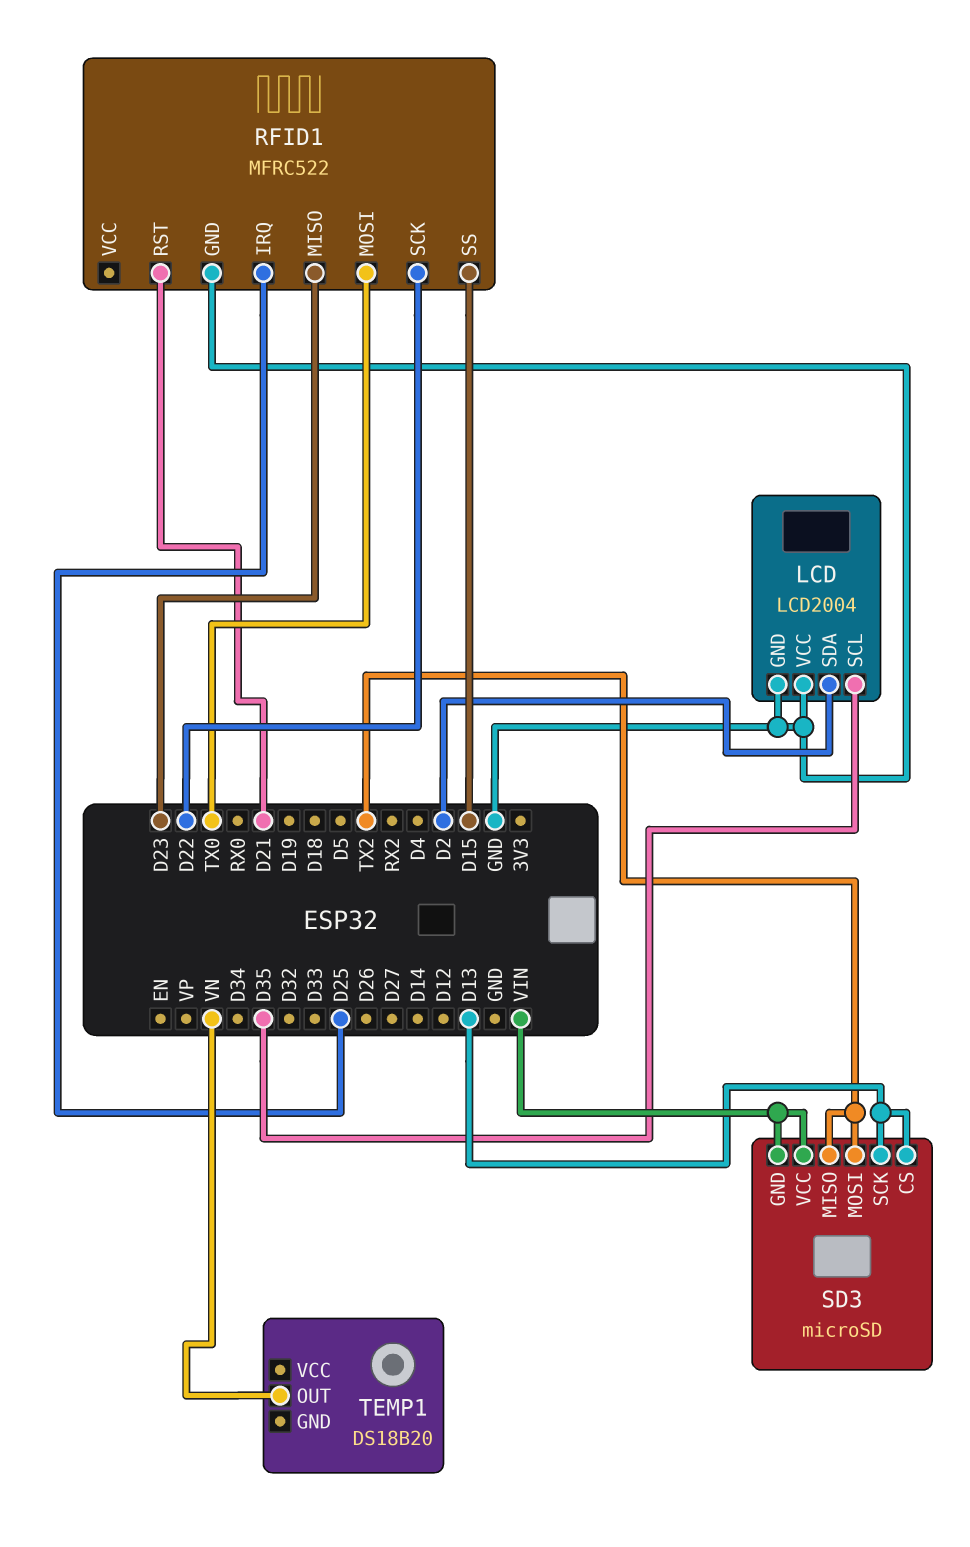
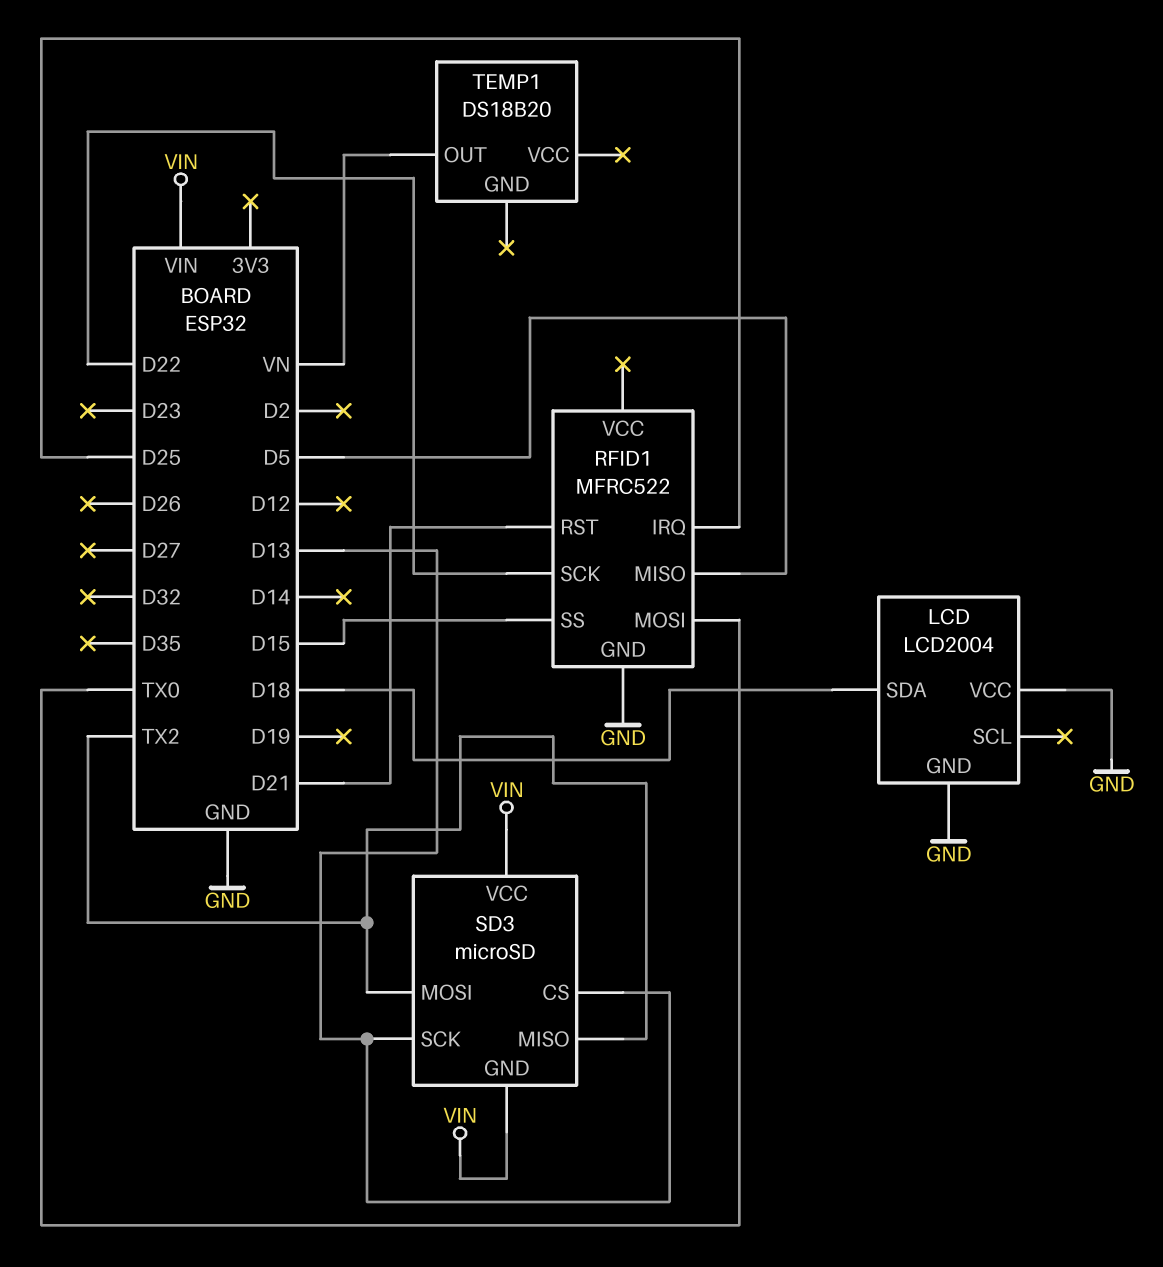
LCD pin SCL: D35 -> none
LCD pin SDA: D2 -> D18
RFID1 pin MISO: D23 -> D5

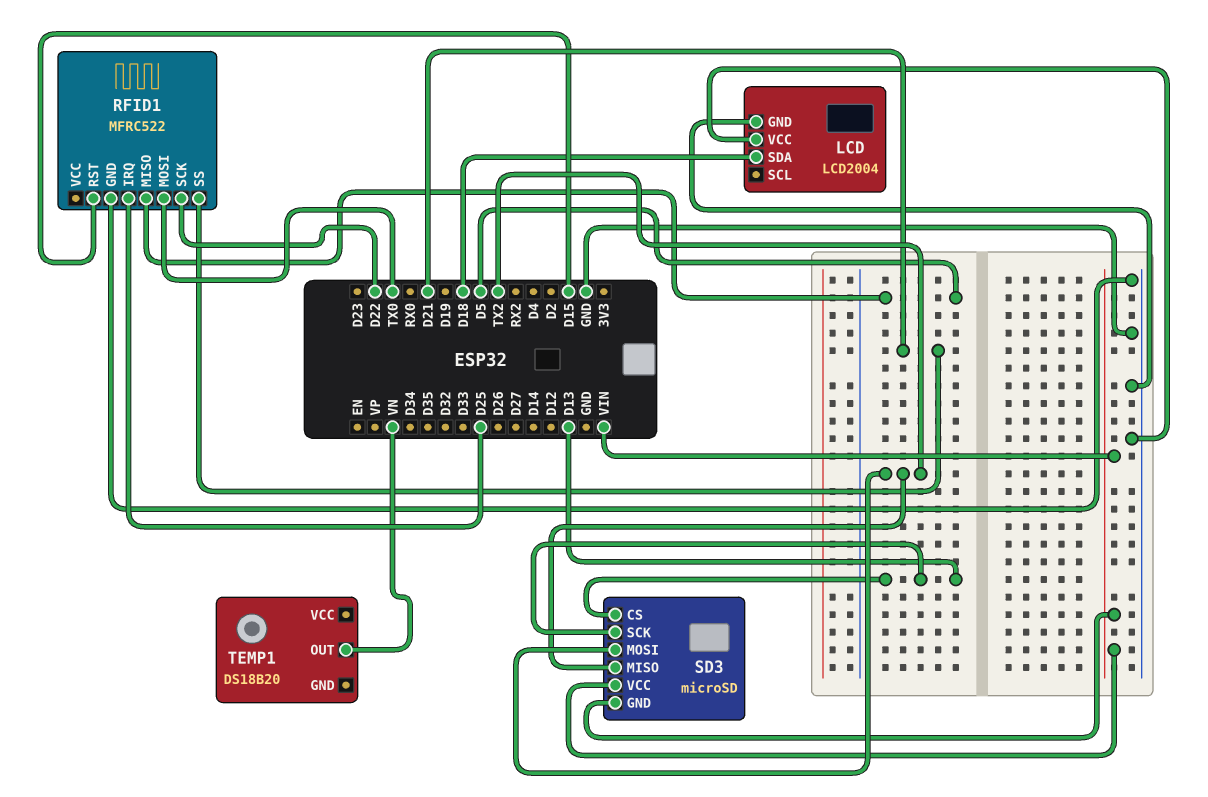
RFID1 pin RST: D21 -> D15
RFID1 pin SS: D15 -> D21

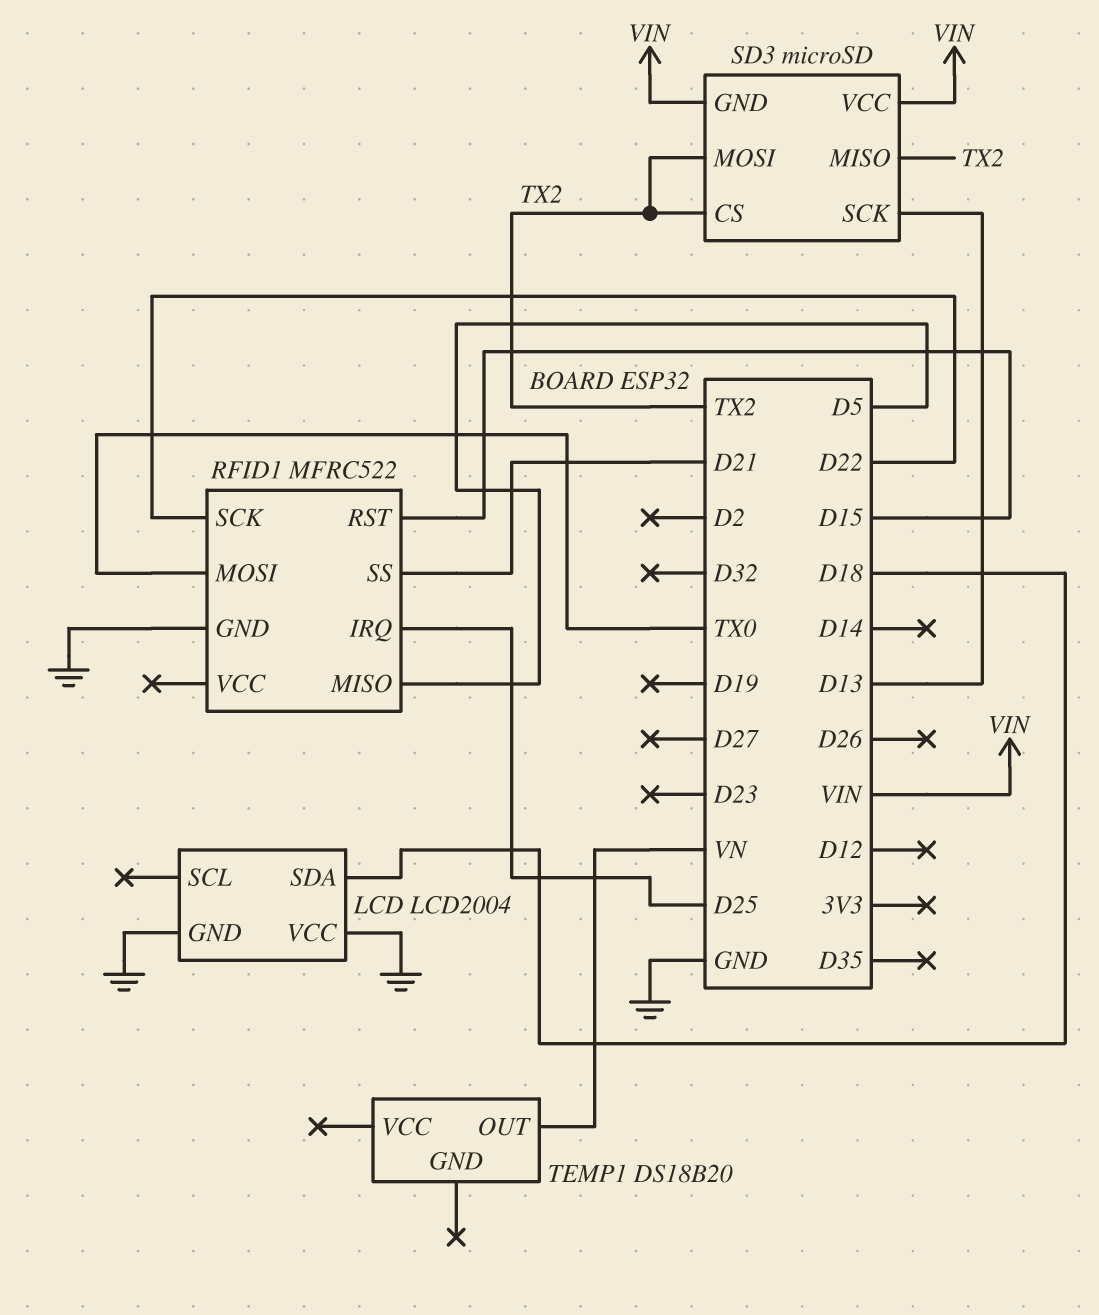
SD3 pin CS: D13 -> TX2

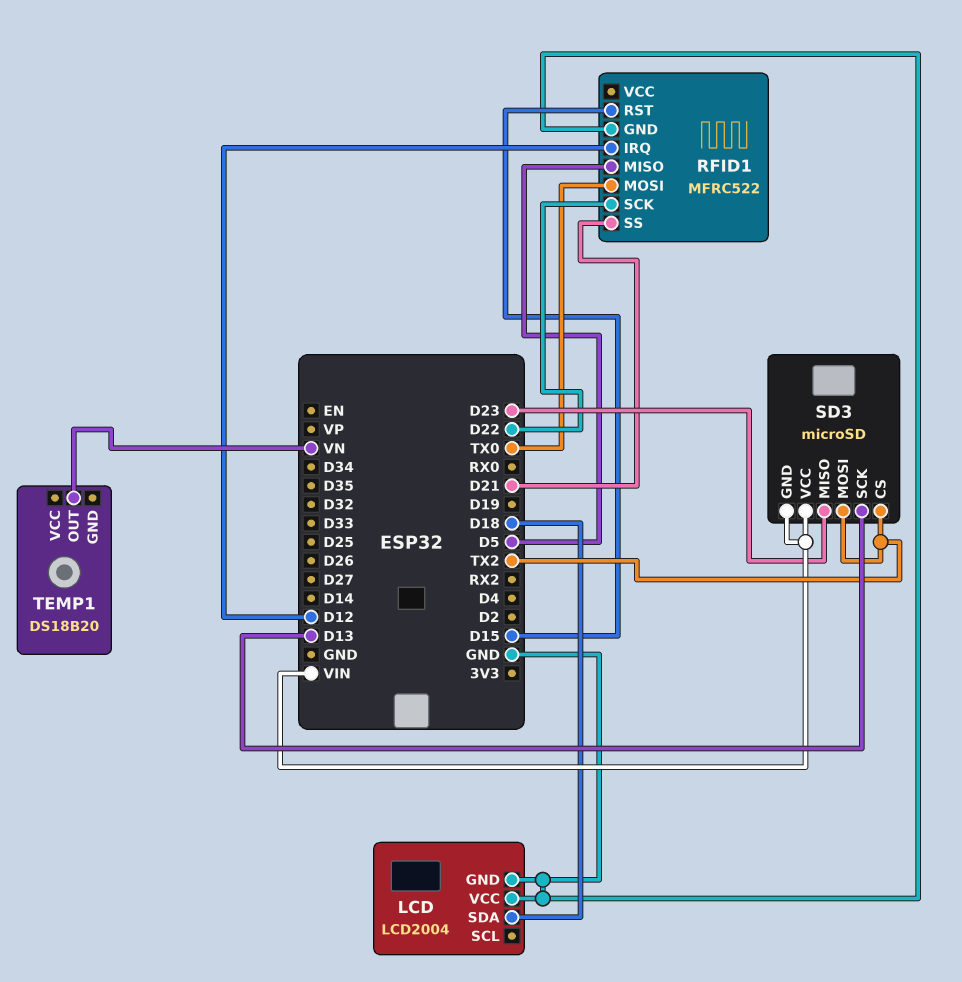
RFID1 pin IRQ: D25 -> D12
SD3 pin MISO: TX2 -> D23

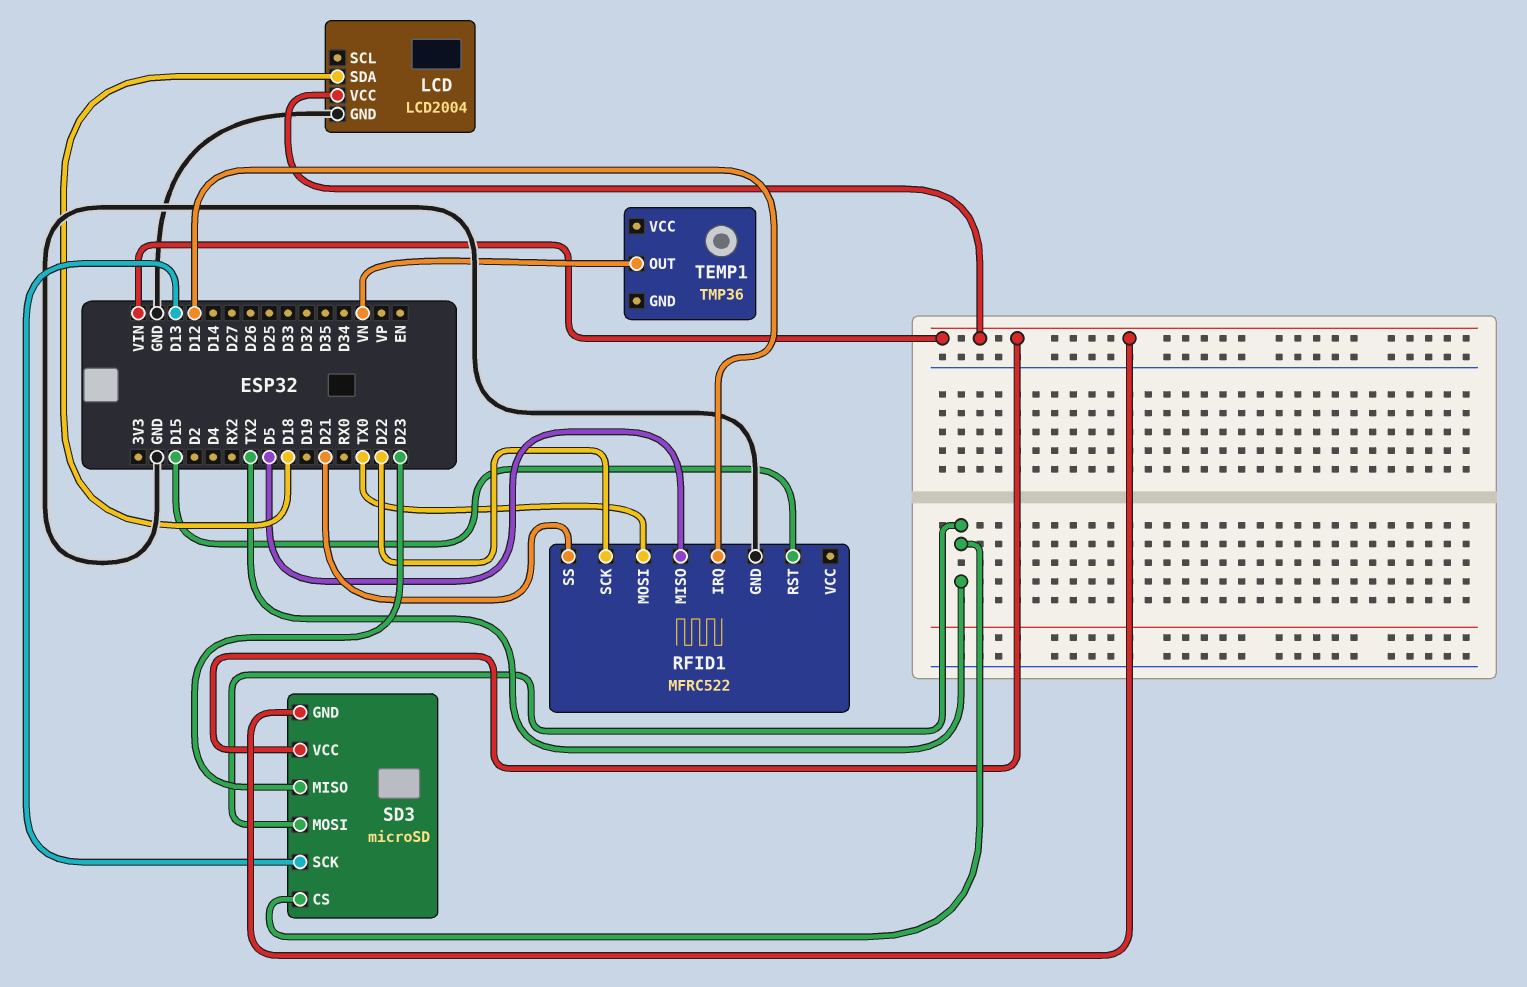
LCD pin VCC: GND -> VIN
TEMP1: DS18B20 -> TMP36

